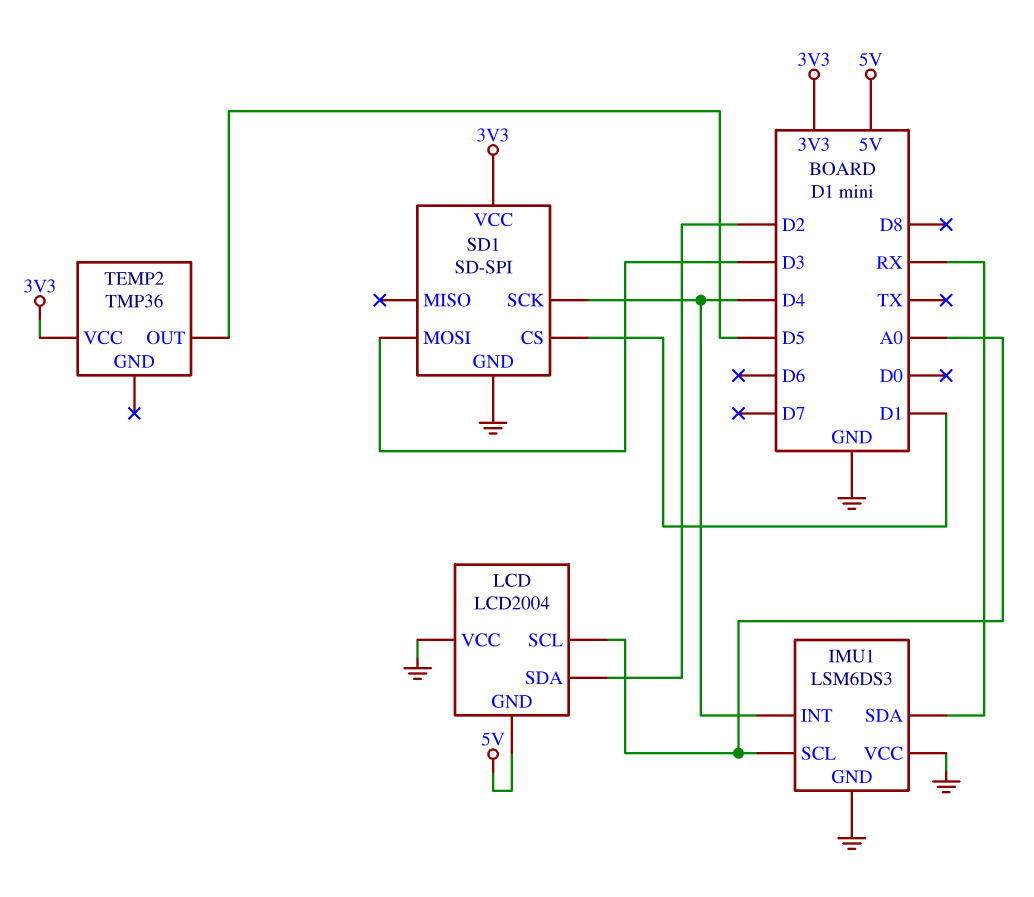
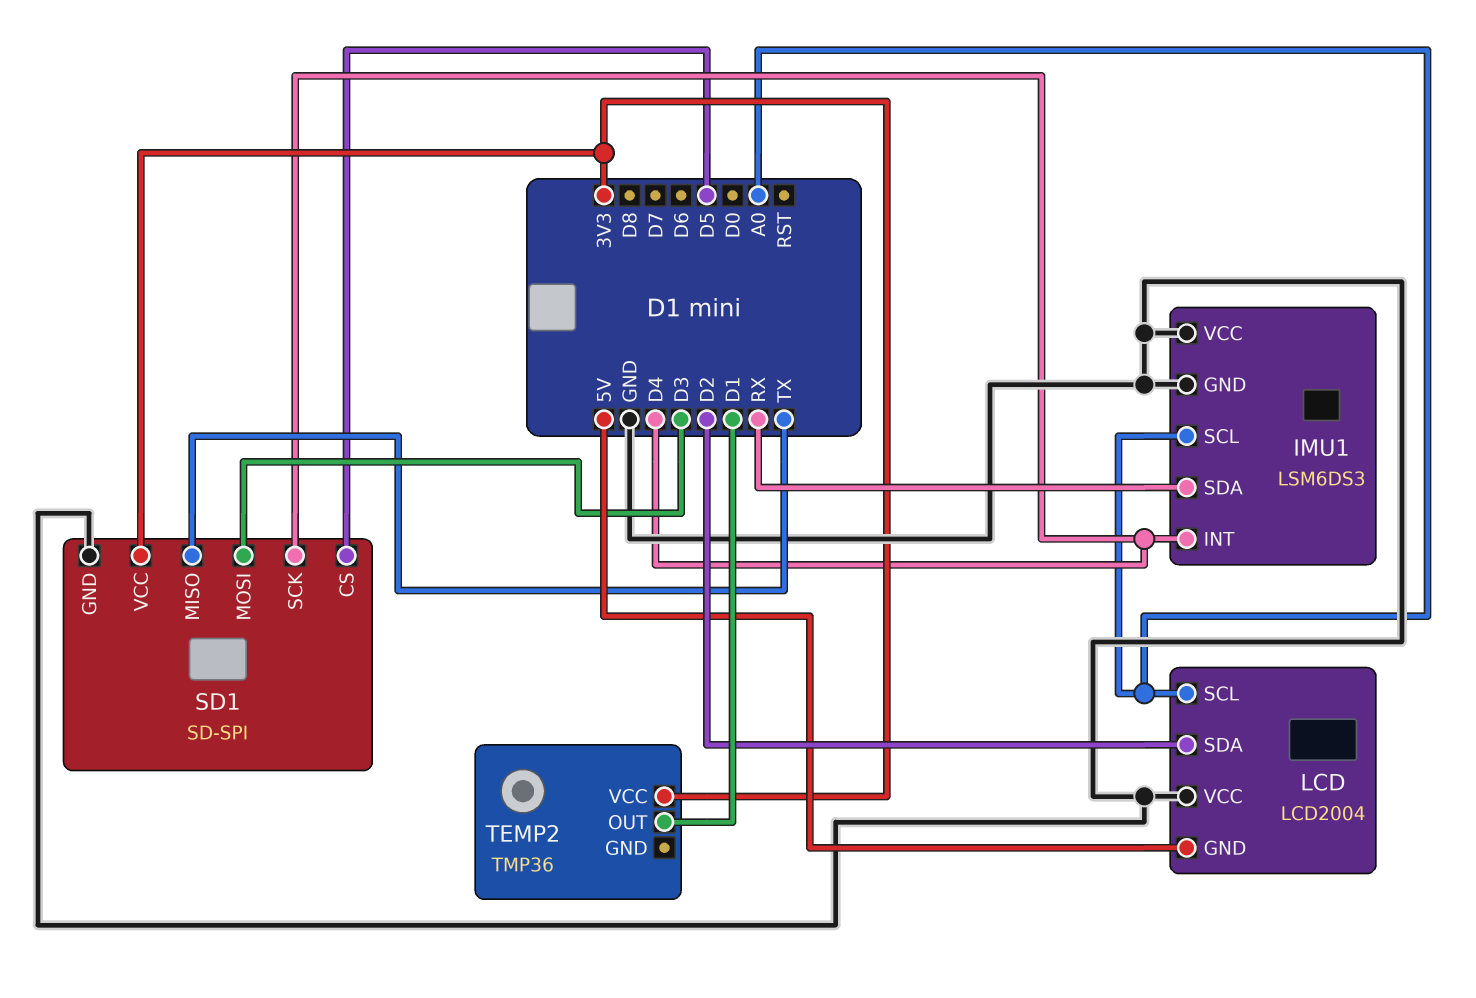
SD1 pin CS: D1 -> D5
SD1 pin MISO: none -> TX
TEMP2 pin OUT: D5 -> D1

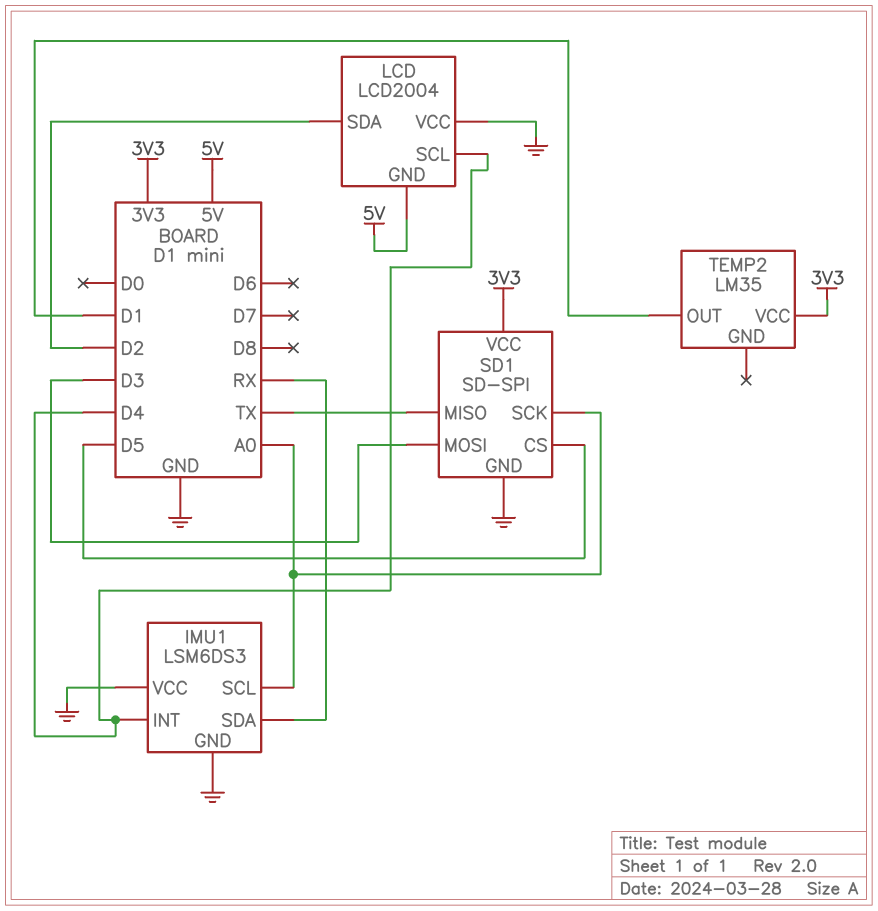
LCD pin SCL: A0 -> D4
SD1 pin SCK: D4 -> A0
TEMP2: TMP36 -> LM35

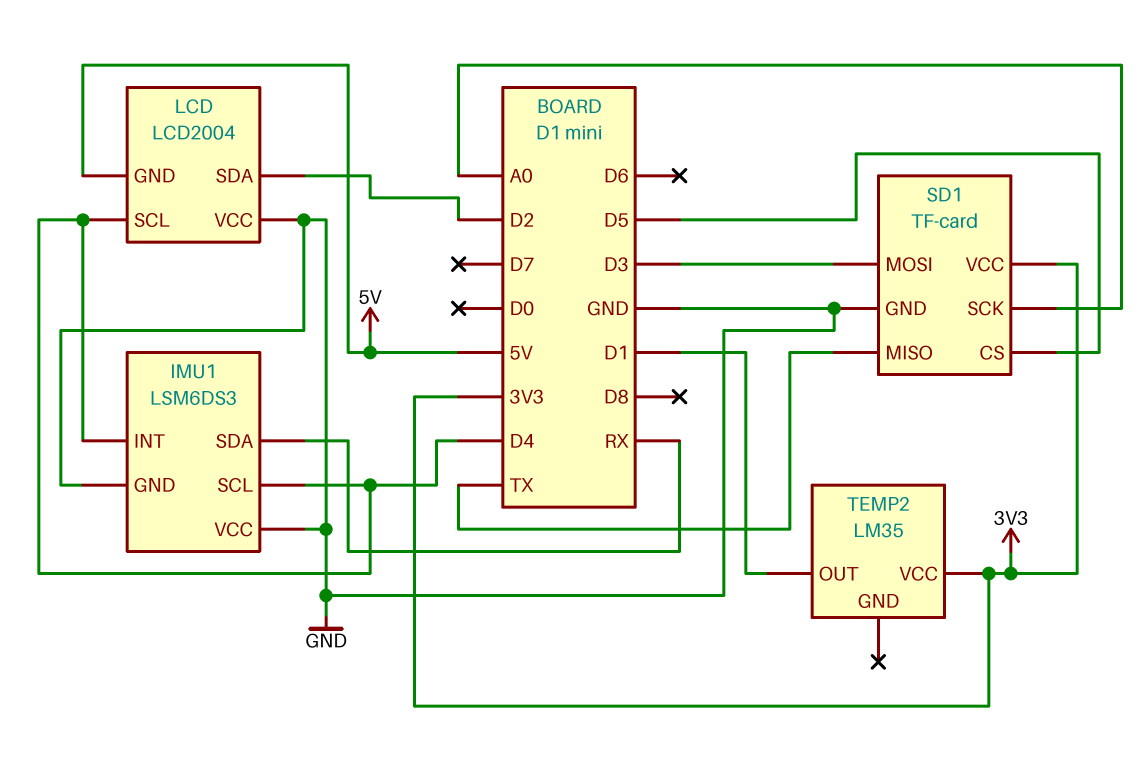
IMU1 pin SCL: A0 -> D4
SD1: SD-SPI -> TF-card

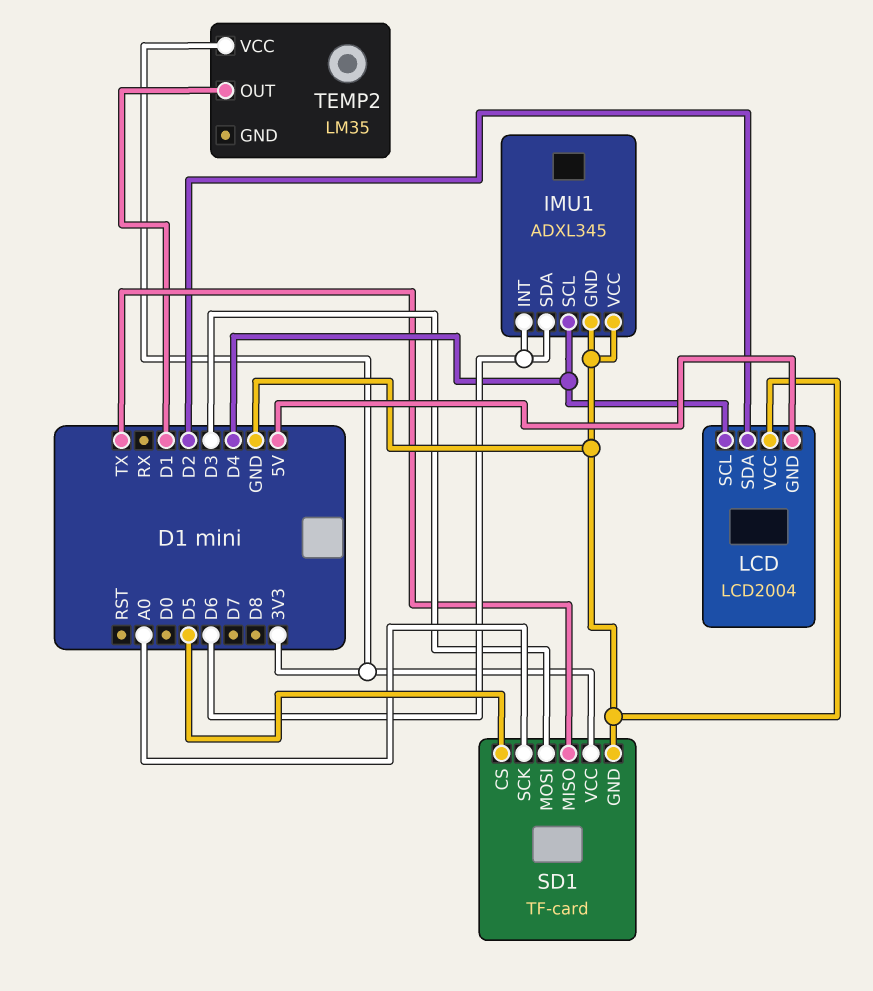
IMU1: LSM6DS3 -> ADXL345
IMU1 pin INT: D4 -> D6
IMU1 pin SDA: RX -> D6

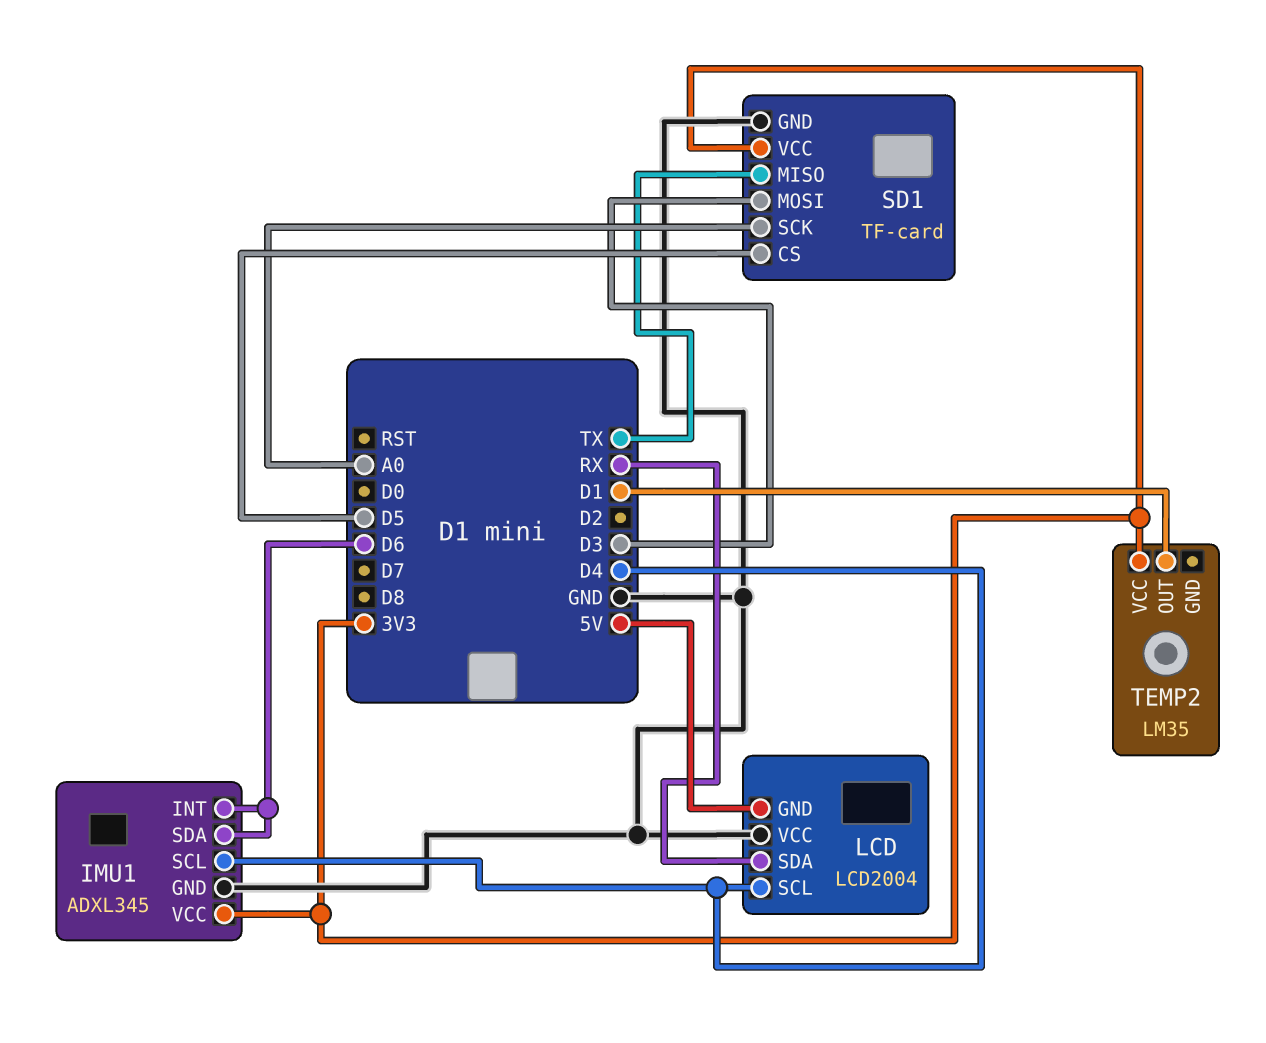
IMU1 pin VCC: GND -> 3V3
LCD pin SDA: D2 -> RX

